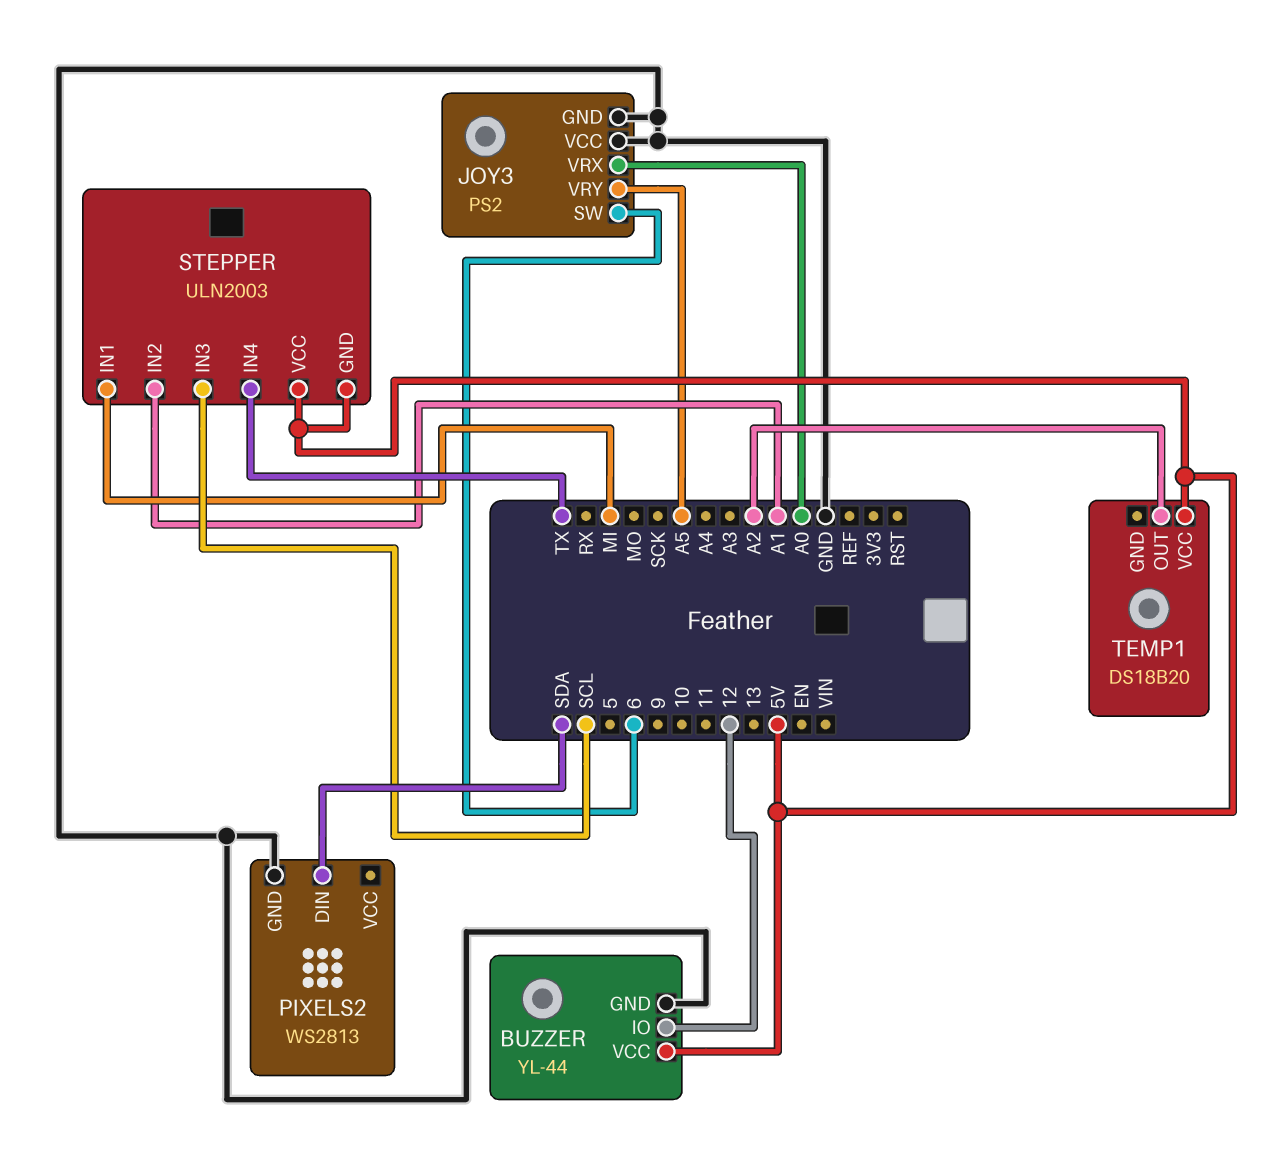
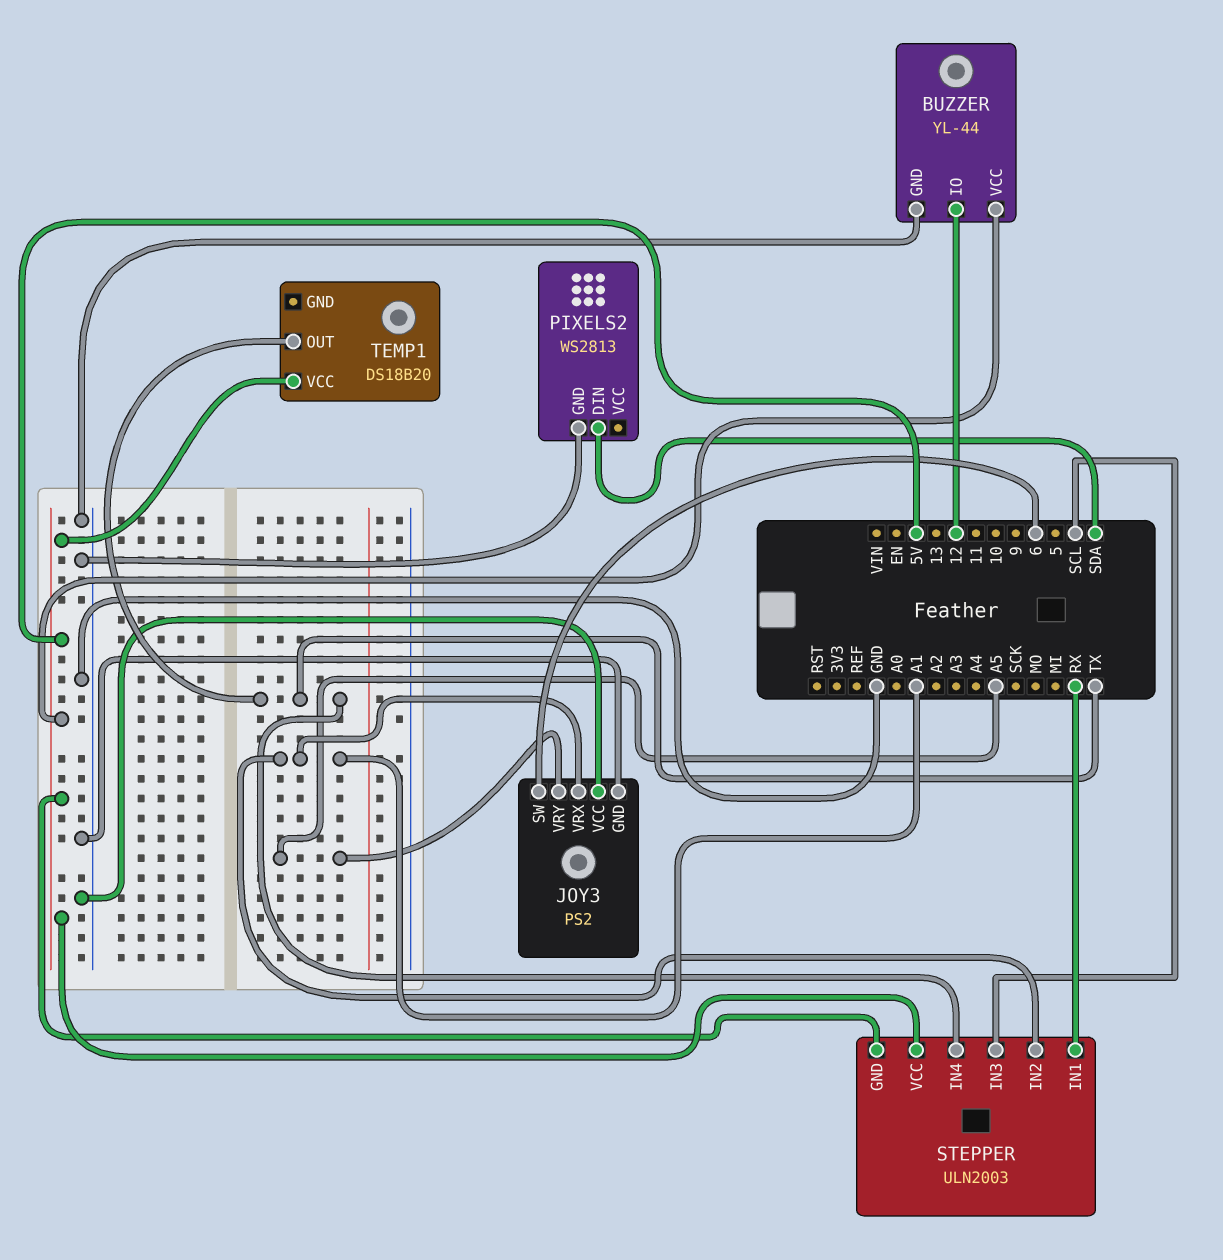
JOY3 pin VRX: A0 -> A1
STEPPER pin IN1: MI -> RX
TEMP1 pin OUT: A2 -> TX

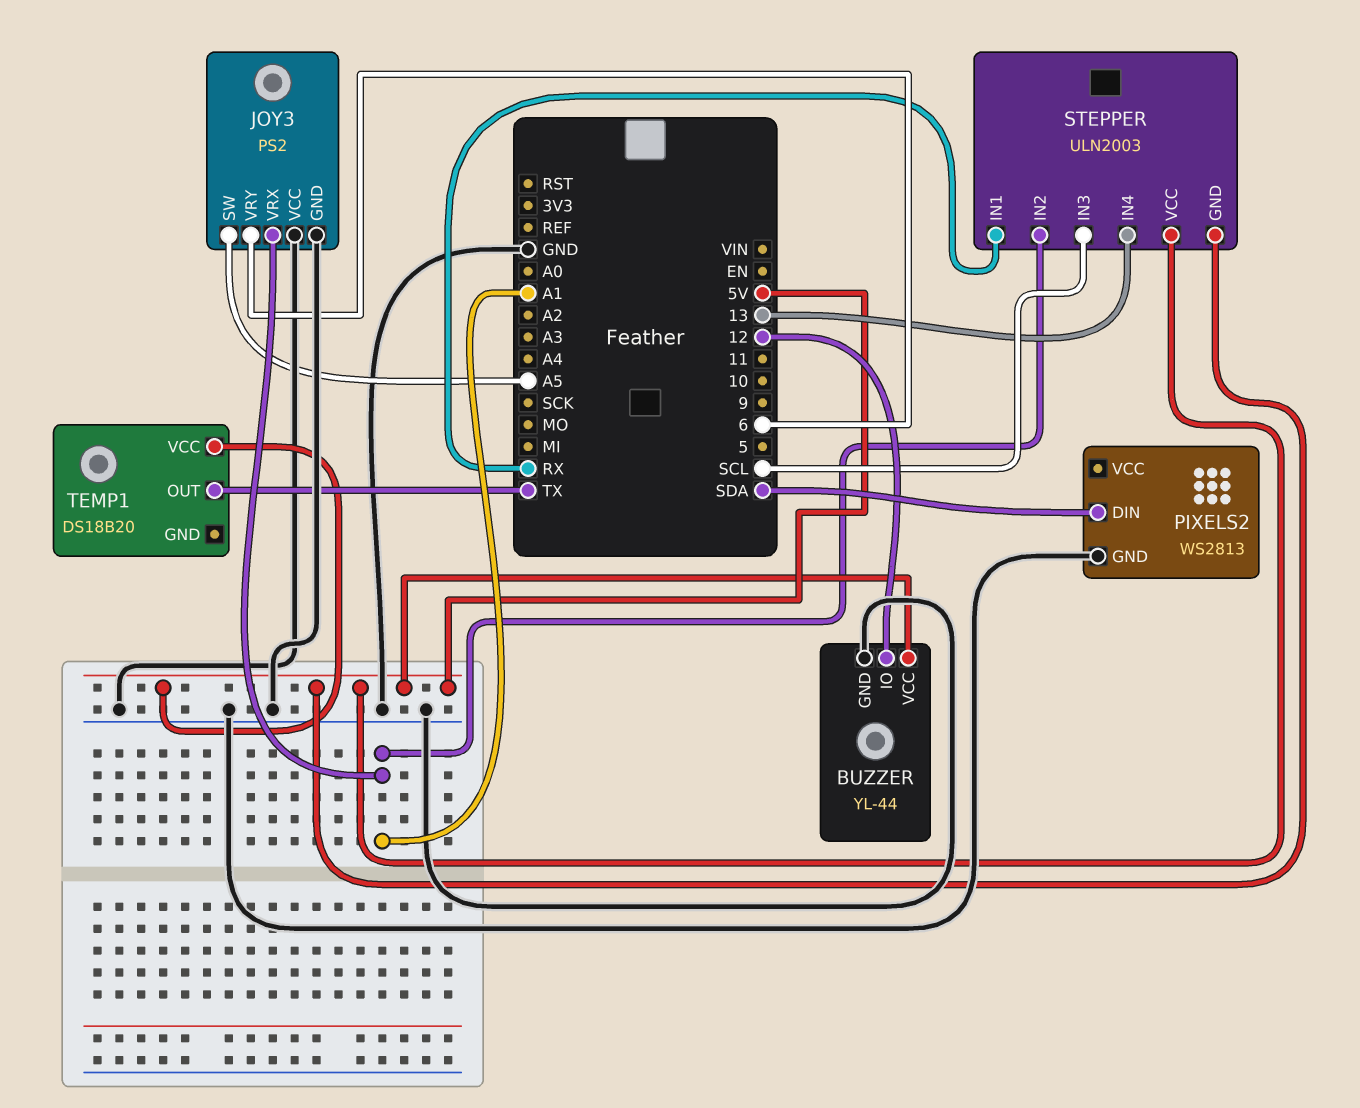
JOY3 pin SW: 6 -> A5
JOY3 pin VRY: A5 -> 6
STEPPER pin IN4: TX -> 13

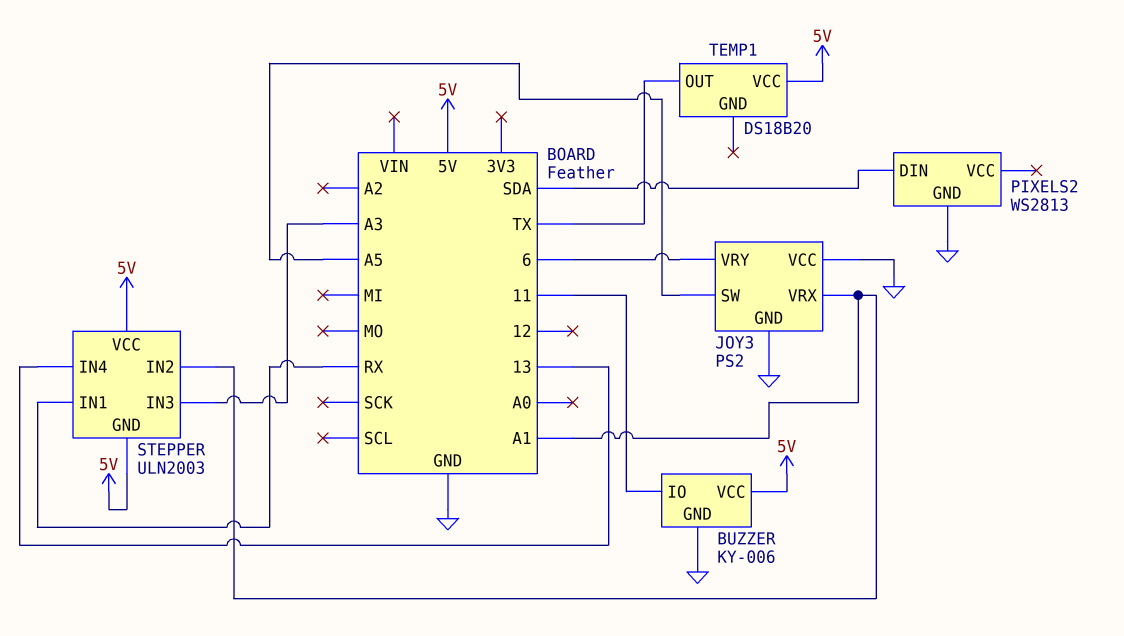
BUZZER: YL-44 -> KY-006
BUZZER pin IO: 12 -> 11
STEPPER pin IN3: SCL -> A3

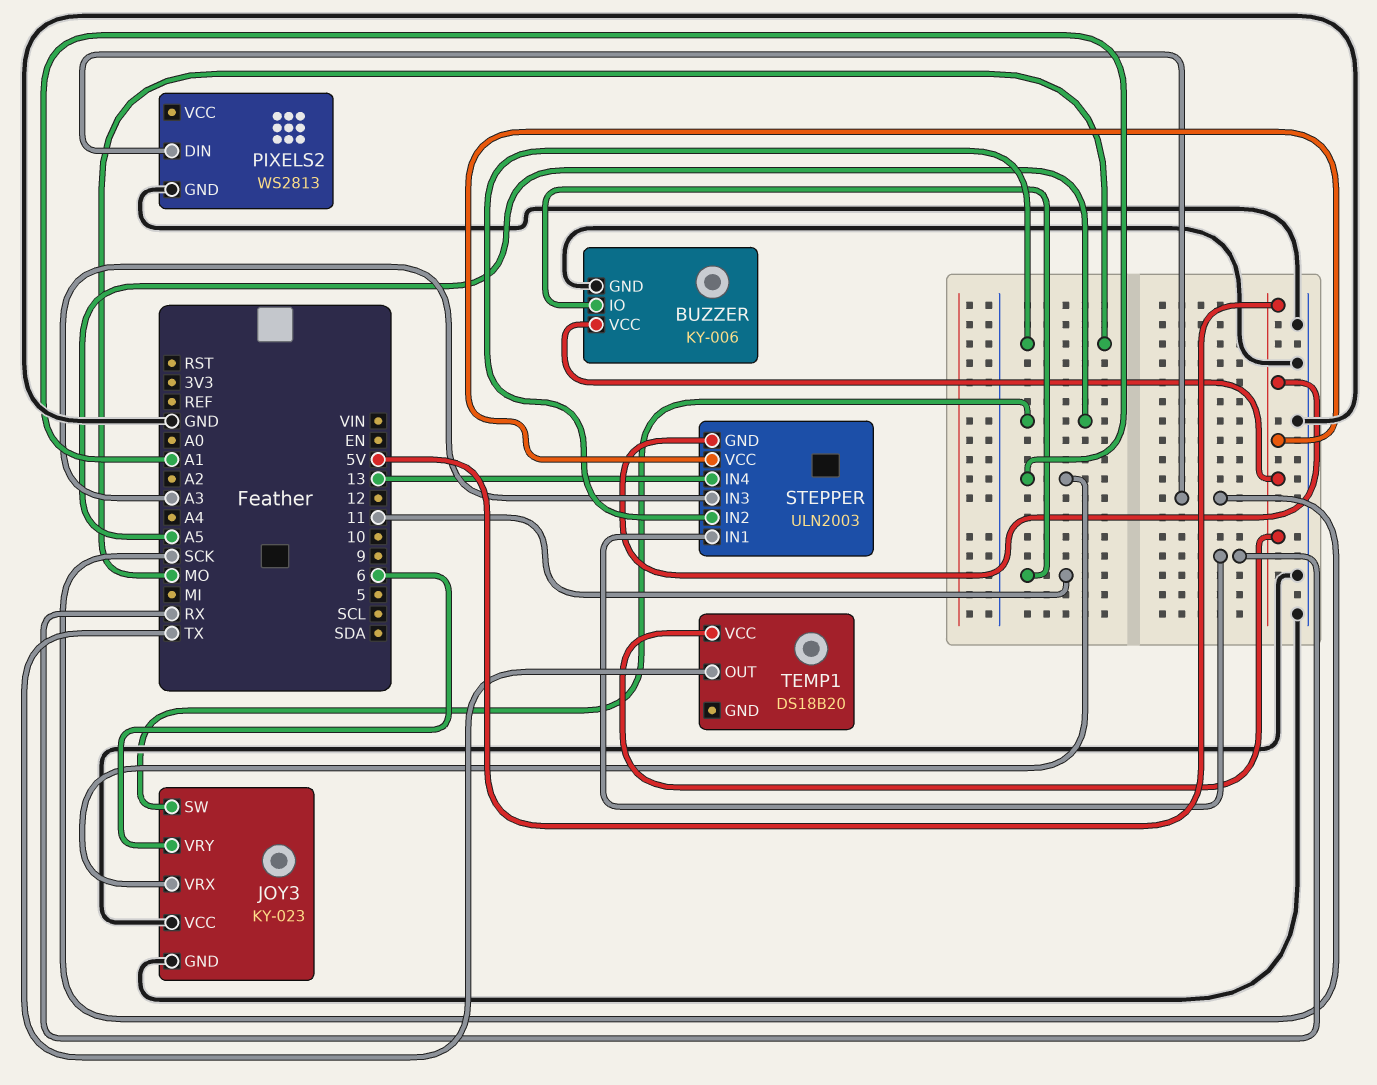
JOY3: PS2 -> KY-023
PIXELS2 pin DIN: SDA -> SCK
STEPPER pin IN2: A1 -> MO

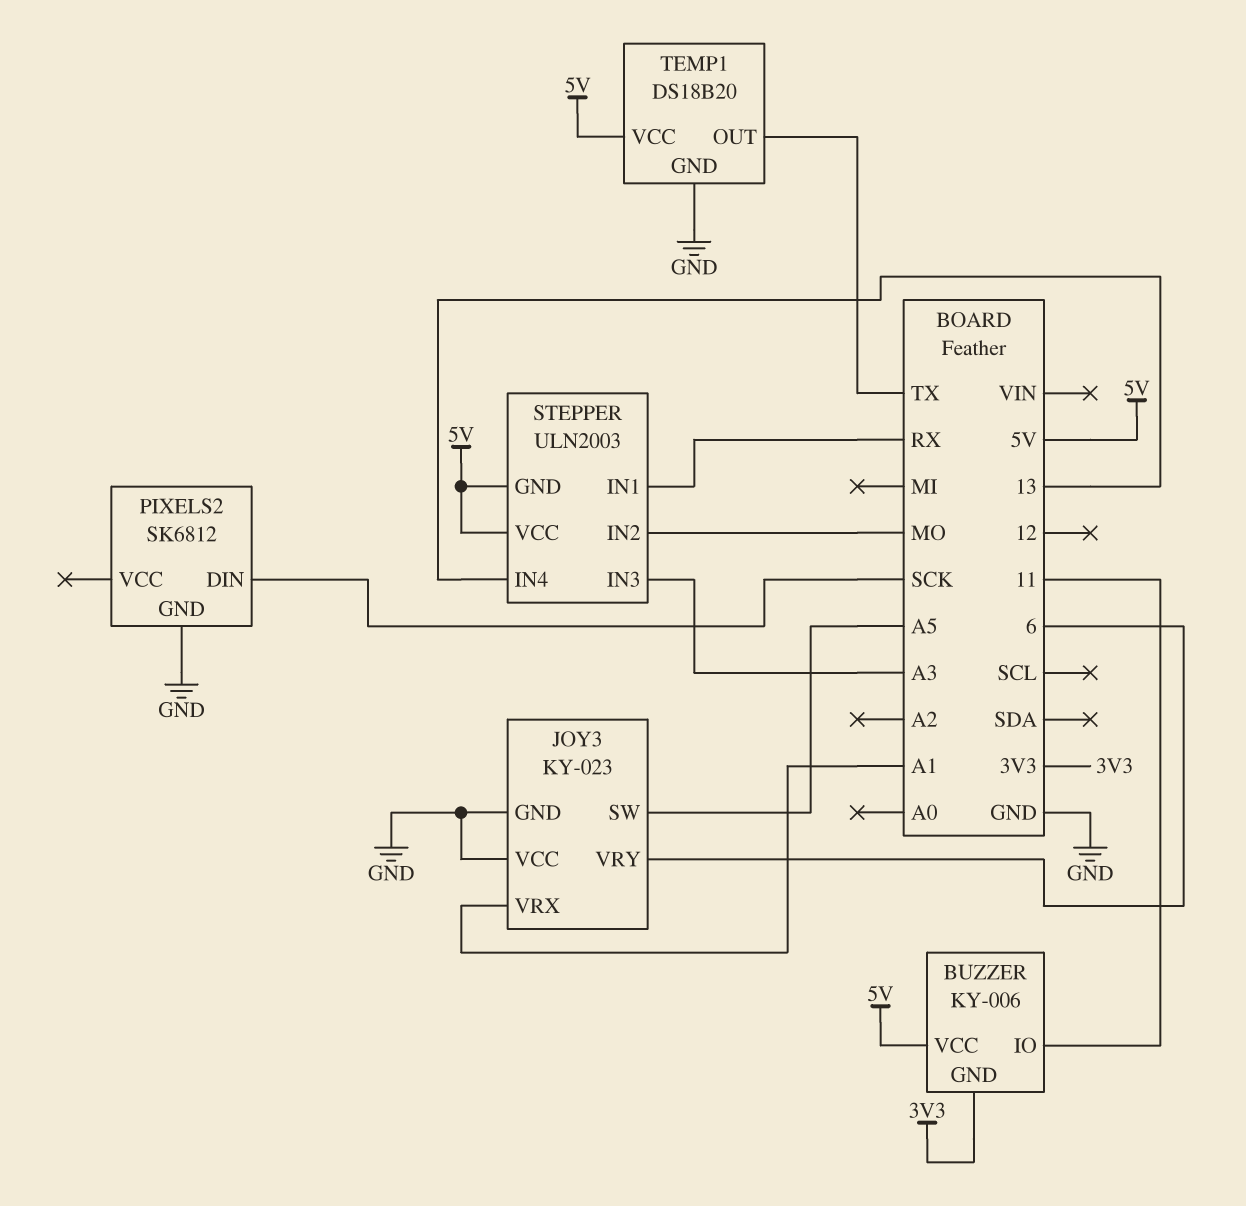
BUZZER pin GND: GND -> 3V3
PIXELS2: WS2813 -> SK6812
TEMP1 pin GND: none -> GND

